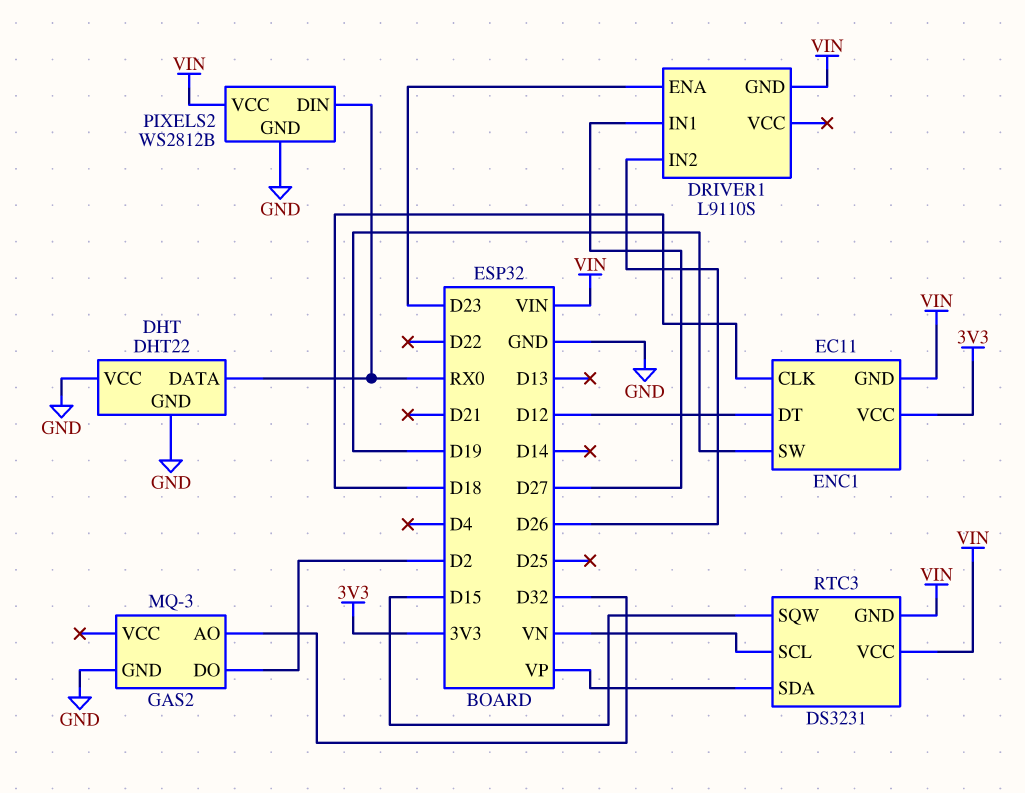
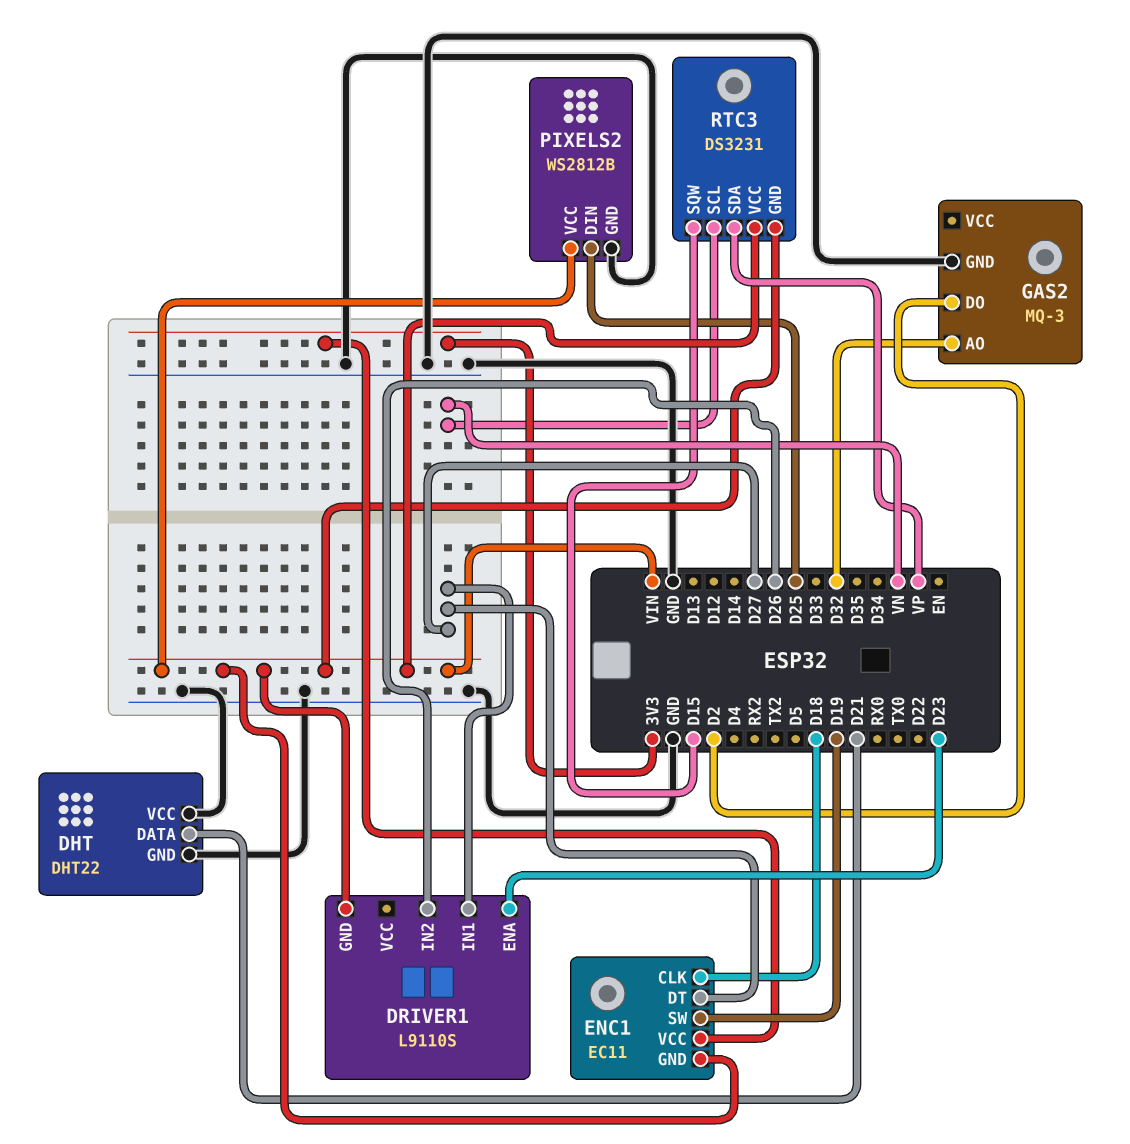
DHT pin DATA: RX0 -> D21
ENC1 pin DT: D12 -> D27
PIXELS2 pin DIN: RX0 -> D25

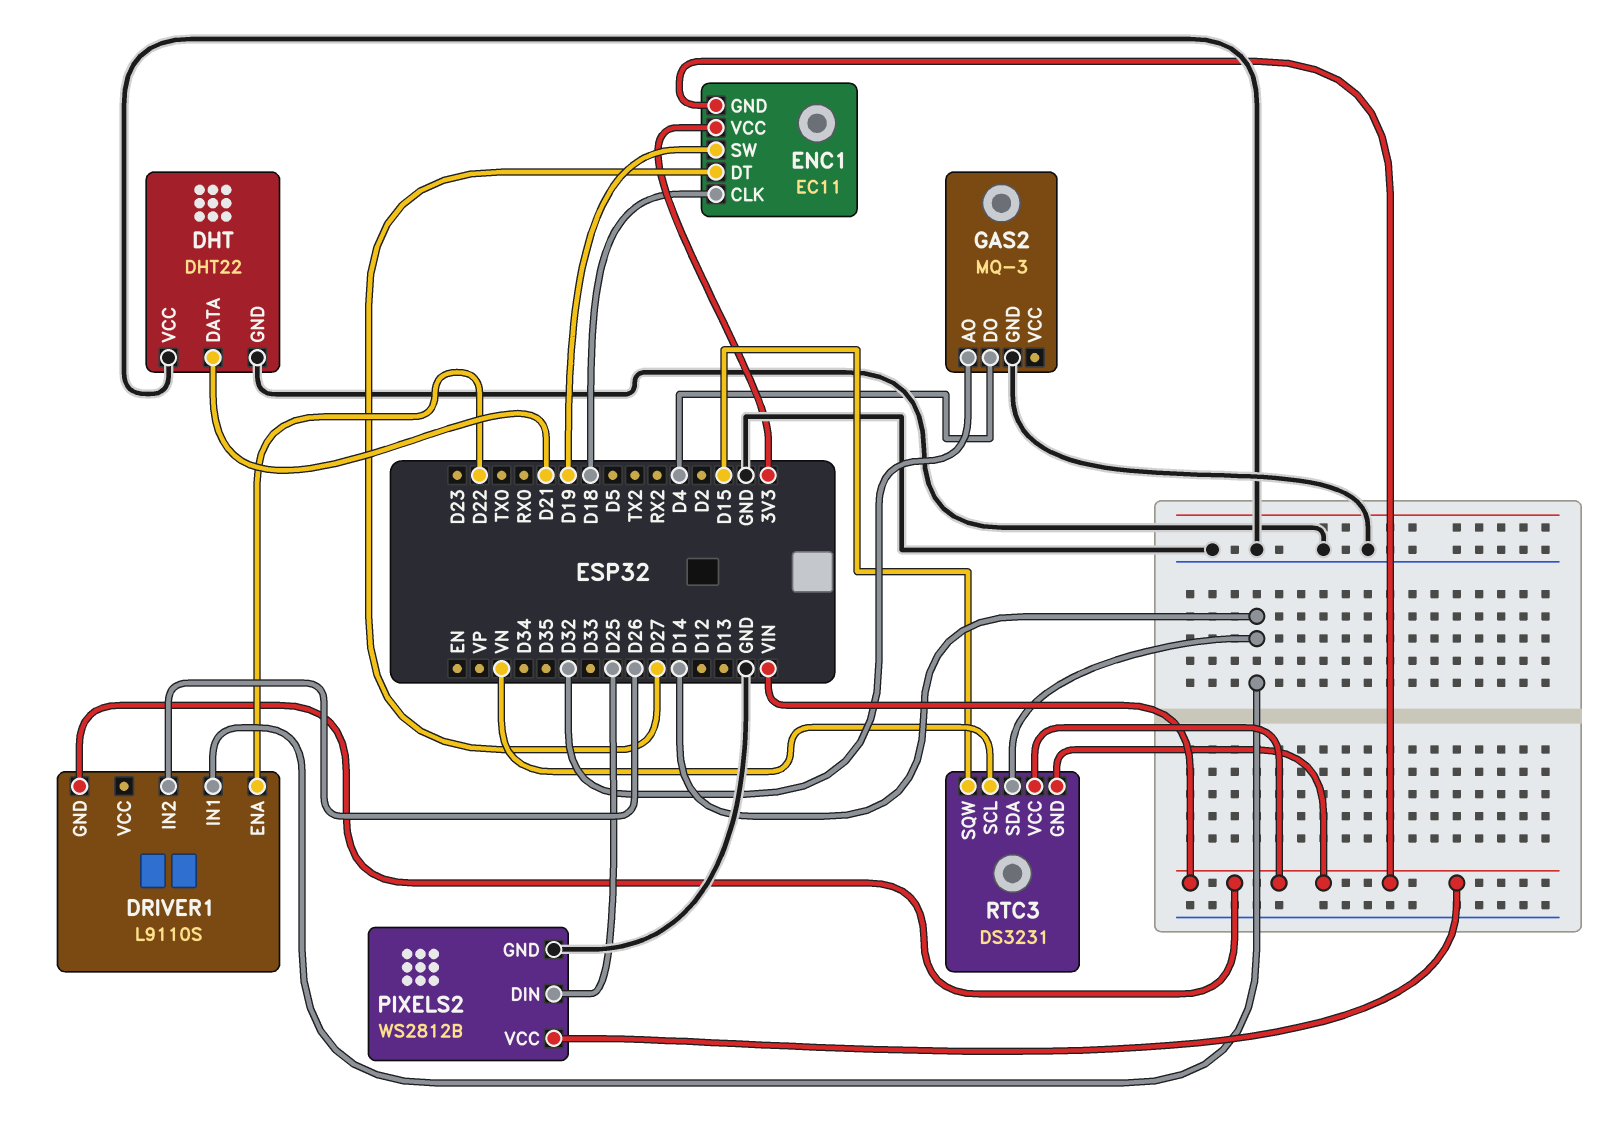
DRIVER1 pin ENA: D23 -> D22
DRIVER1 pin IN1: D27 -> D14
GAS2 pin DO: D2 -> D4
RTC3 pin SDA: VP -> D14

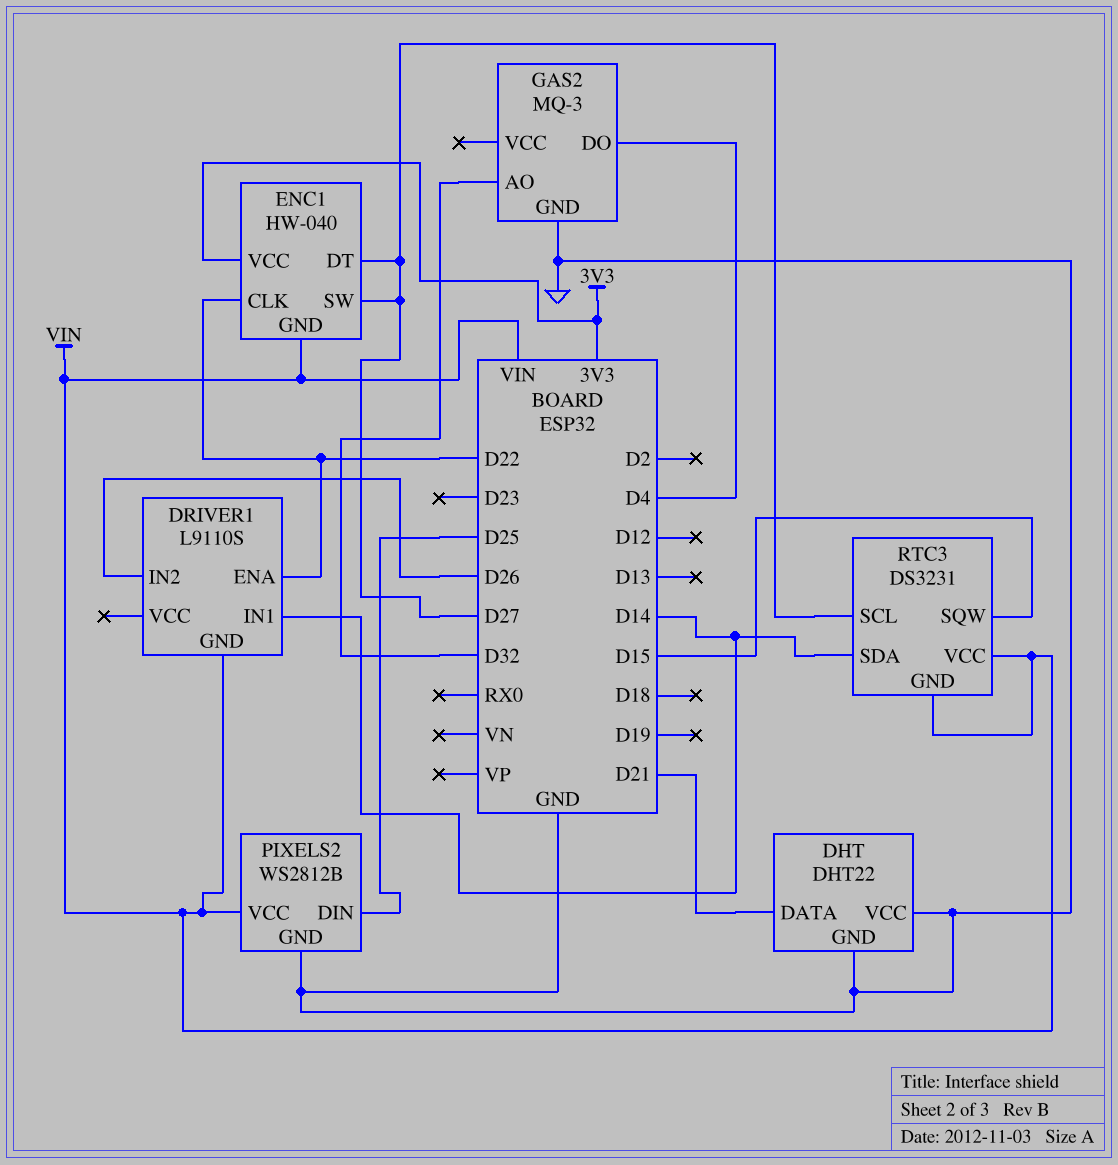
ENC1: EC11 -> HW-040
ENC1 pin CLK: D18 -> D22
ENC1 pin SW: D19 -> D27
RTC3 pin SCL: VN -> D27

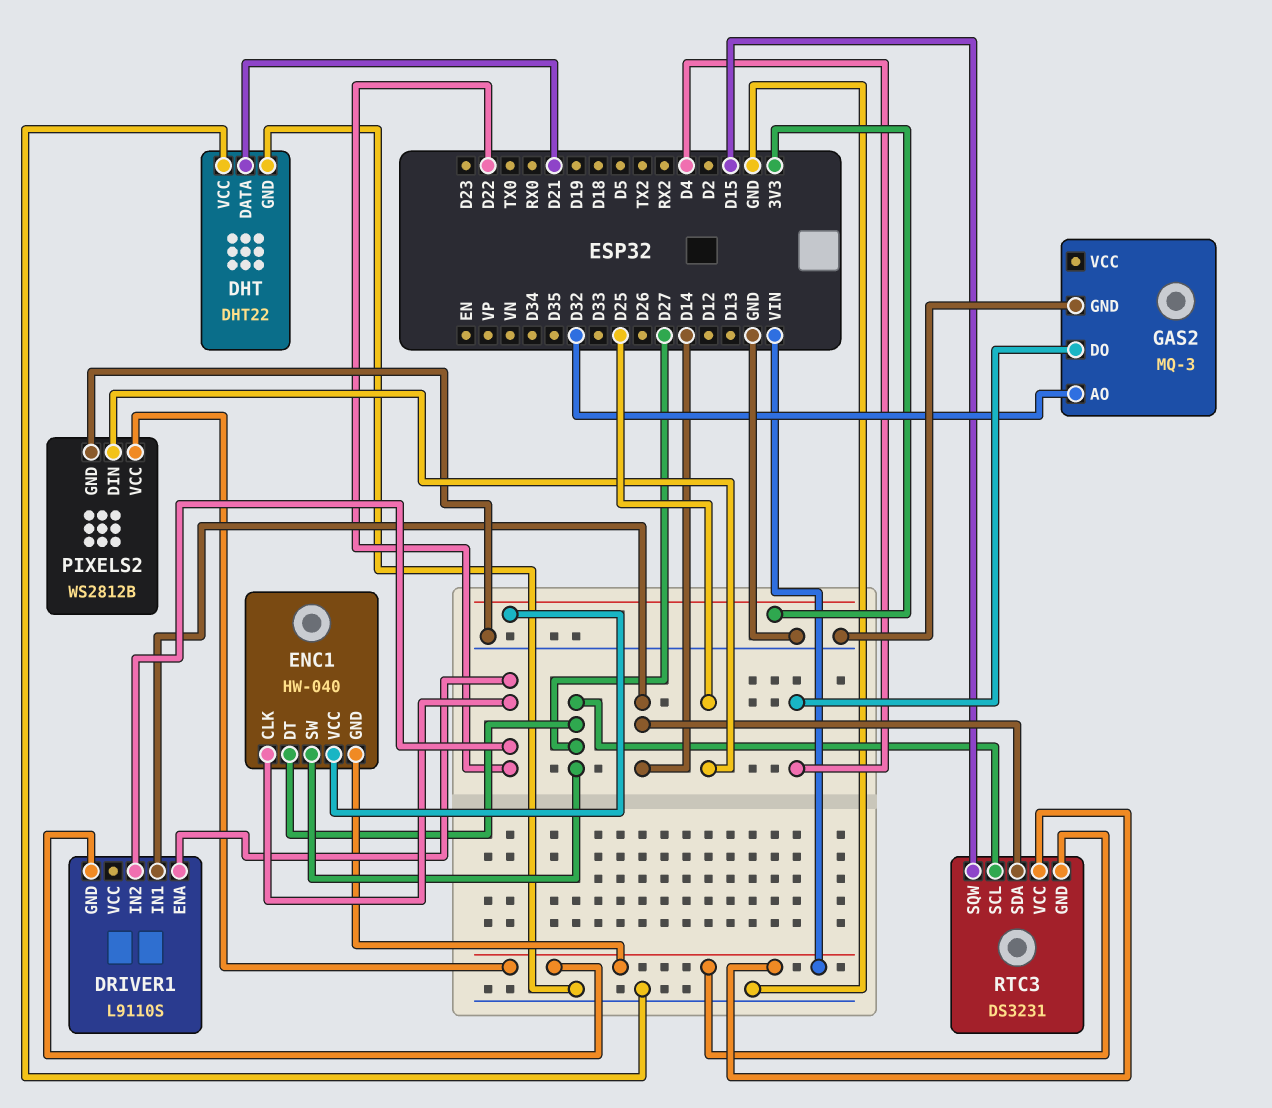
DRIVER1 pin IN2: D26 -> D22

